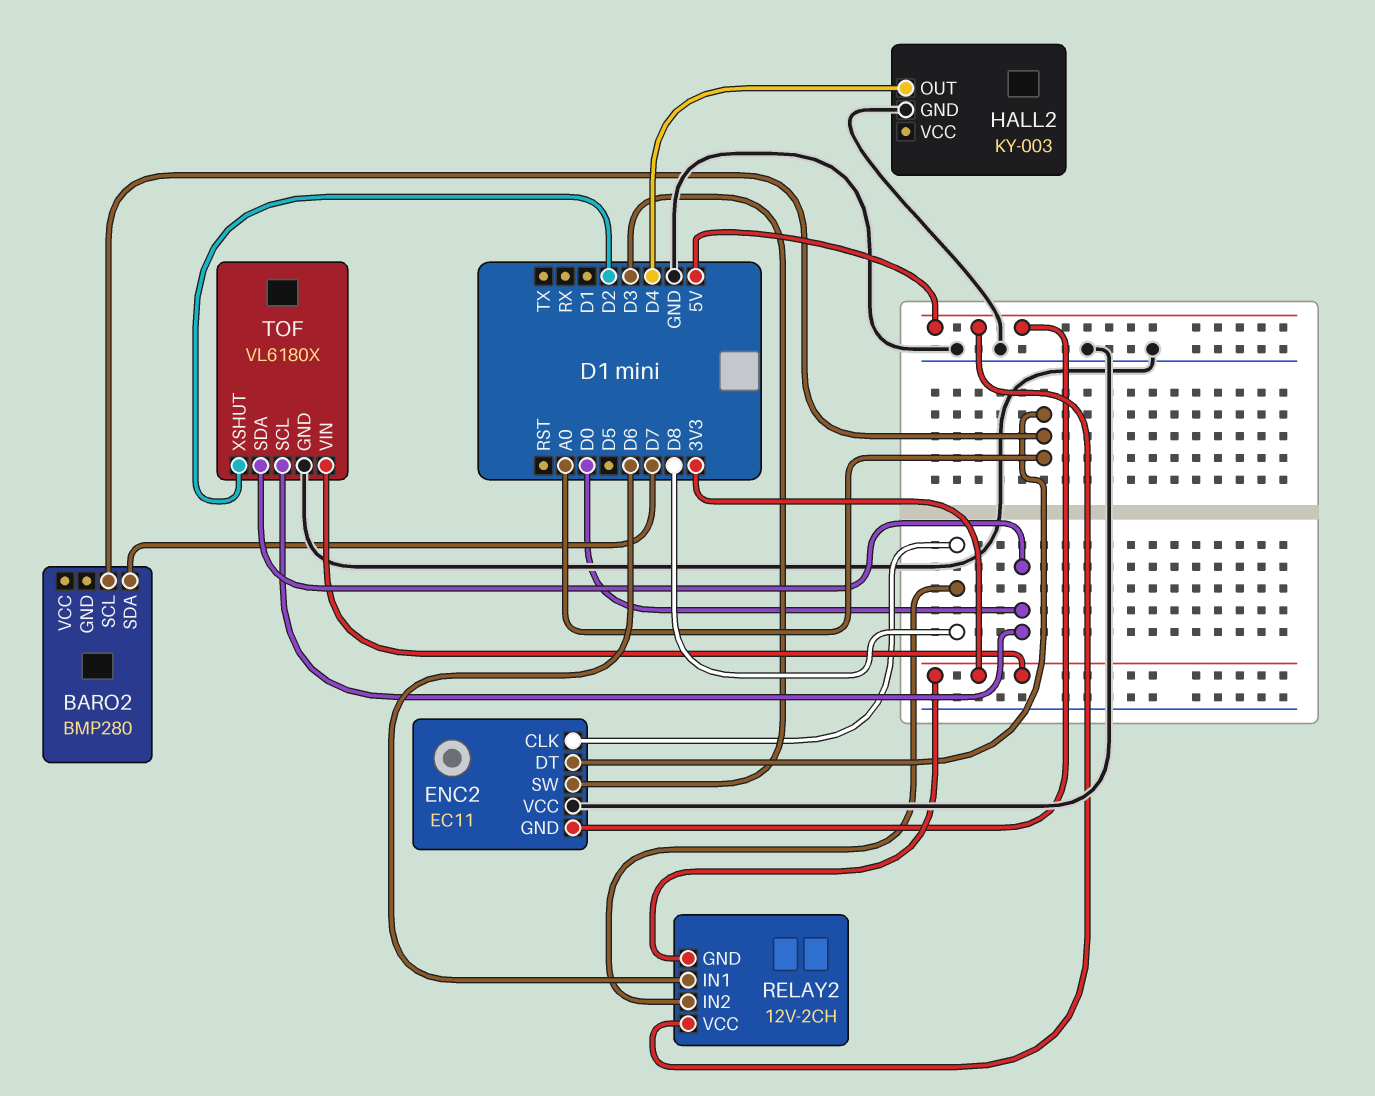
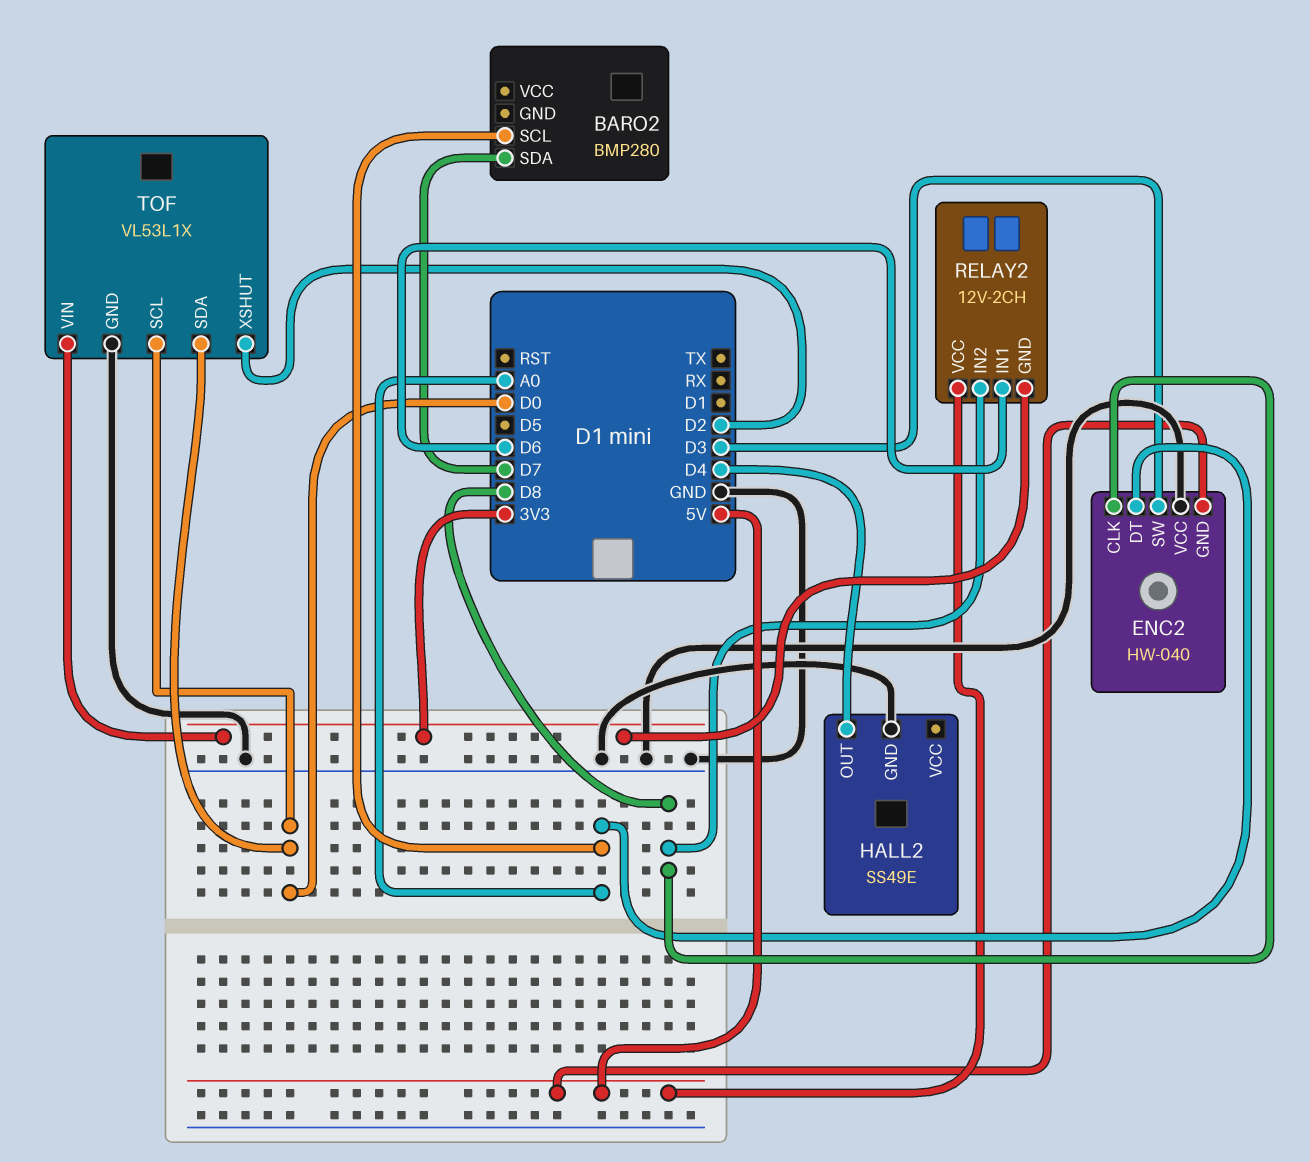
ENC2: EC11 -> HW-040
HALL2: KY-003 -> SS49E
TOF: VL6180X -> VL53L1X

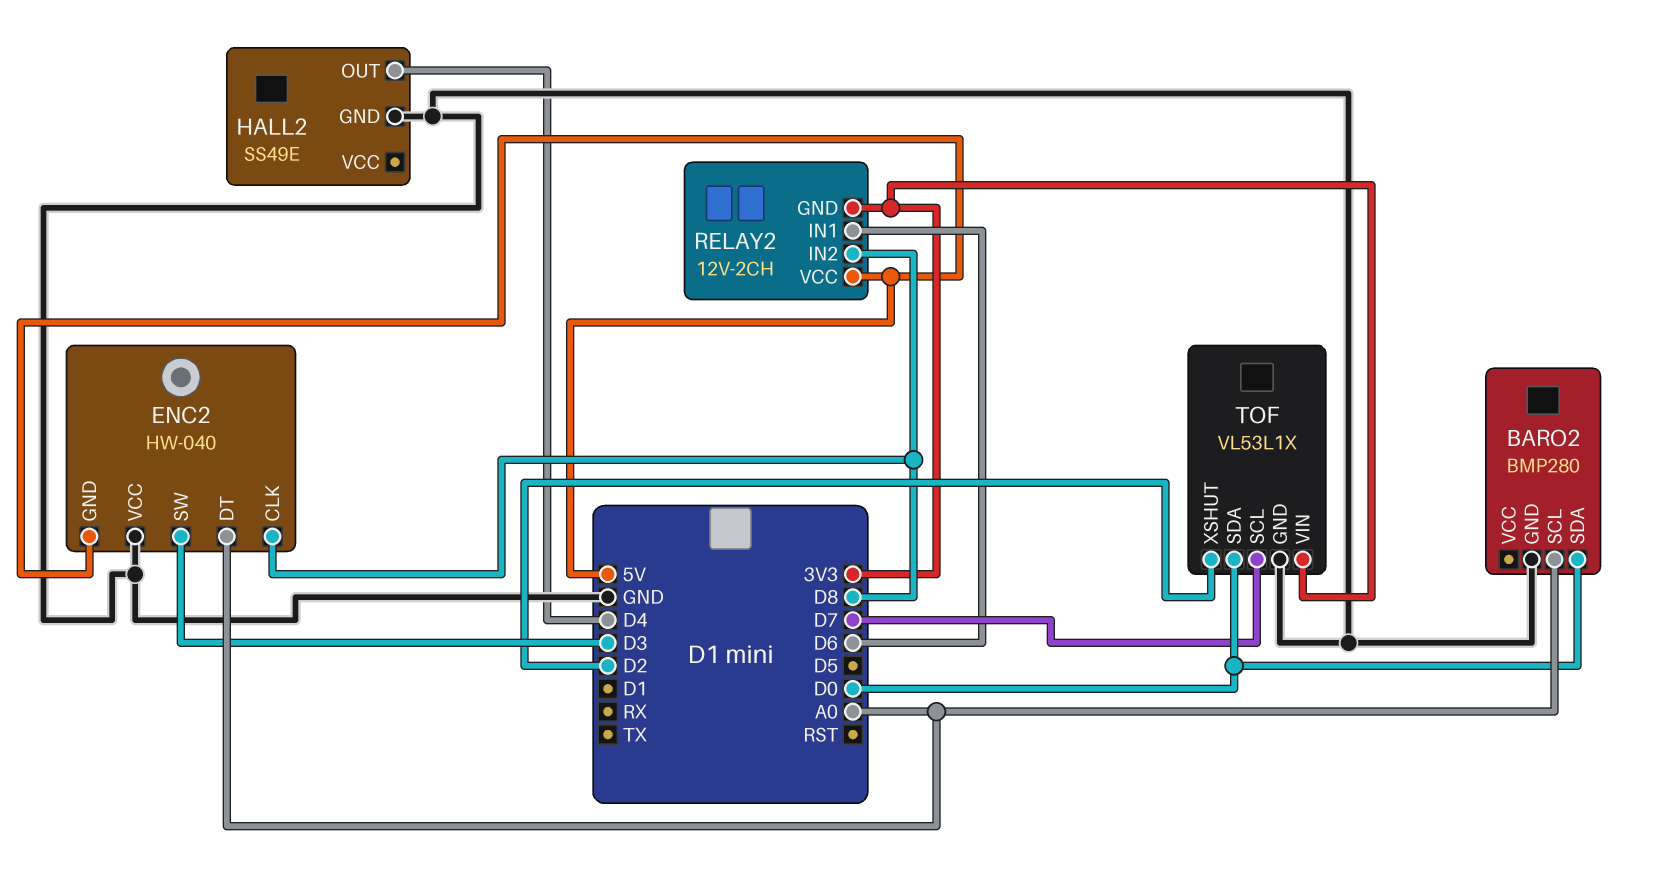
BARO2 pin GND: none -> GND
BARO2 pin SDA: D7 -> D0
TOF pin SCL: D0 -> D7

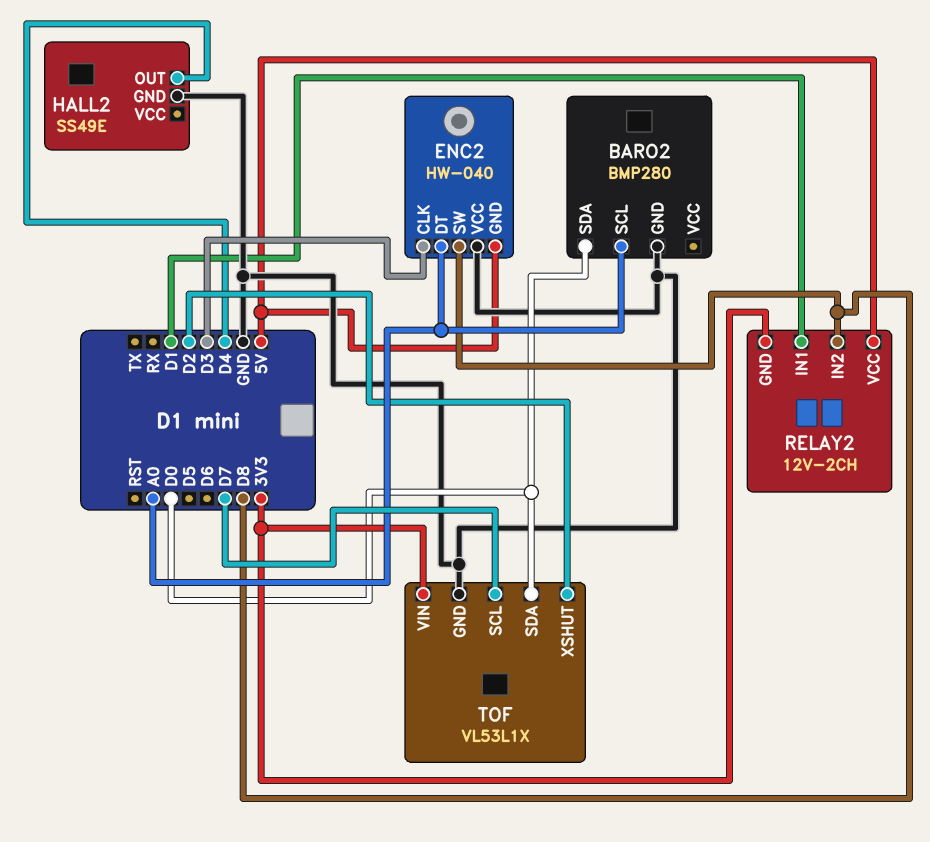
ENC2 pin CLK: D8 -> D3
ENC2 pin SW: D3 -> D8
RELAY2 pin IN1: D6 -> D1

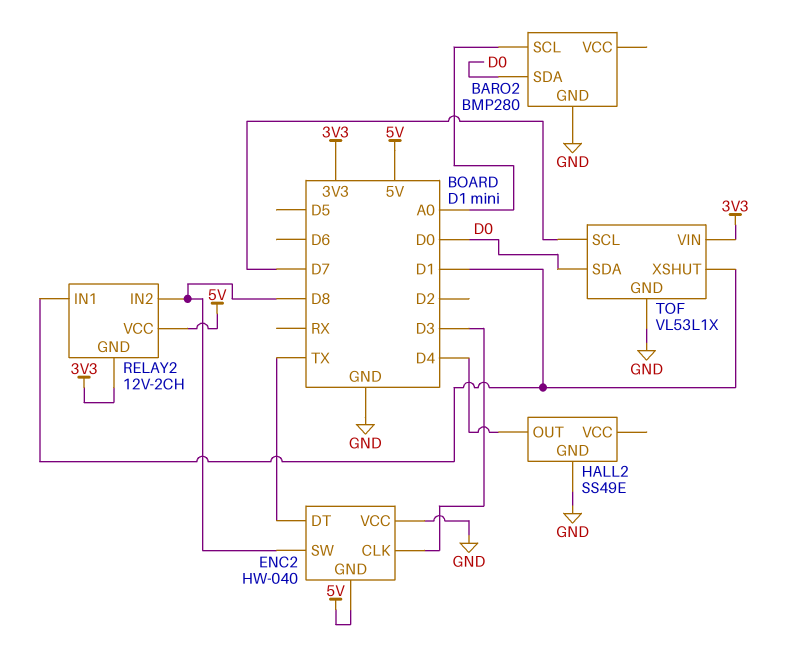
ENC2 pin DT: A0 -> TX
TOF pin XSHUT: D2 -> D1

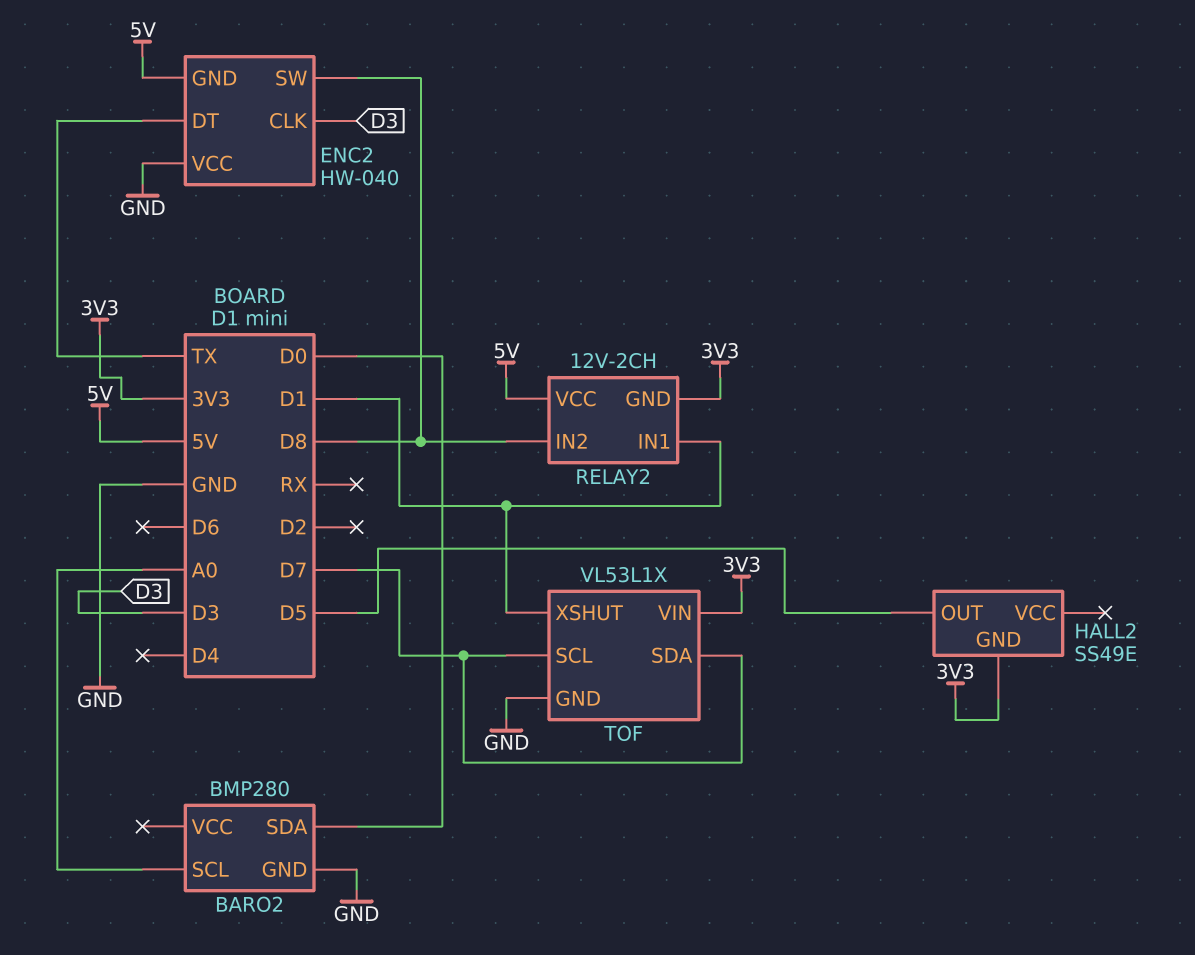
HALL2 pin GND: GND -> 3V3
HALL2 pin OUT: D4 -> D5
TOF pin SDA: D0 -> D7

